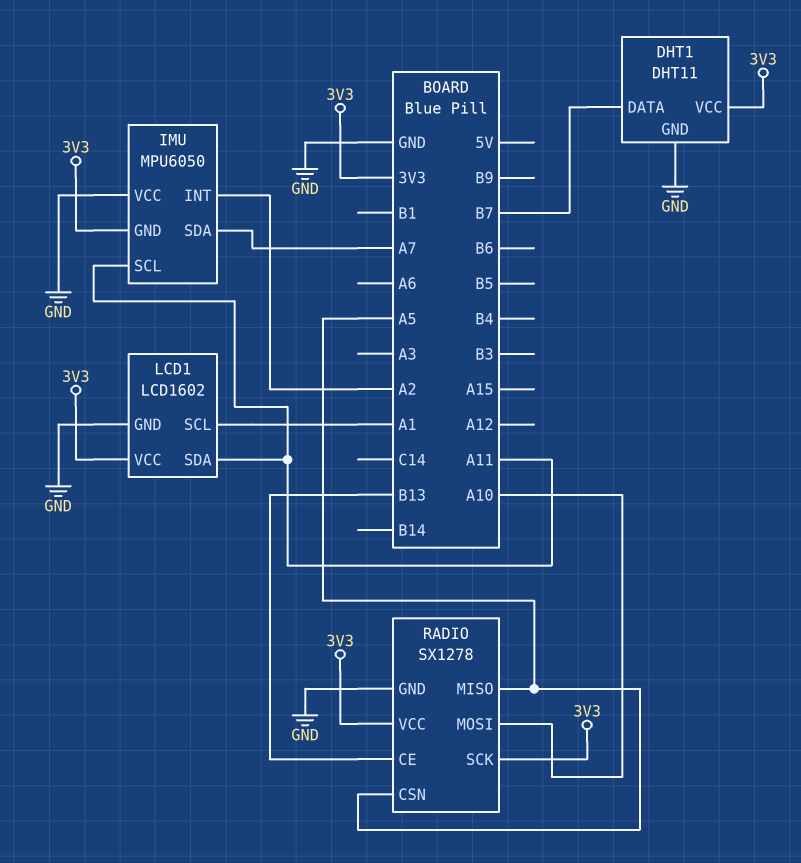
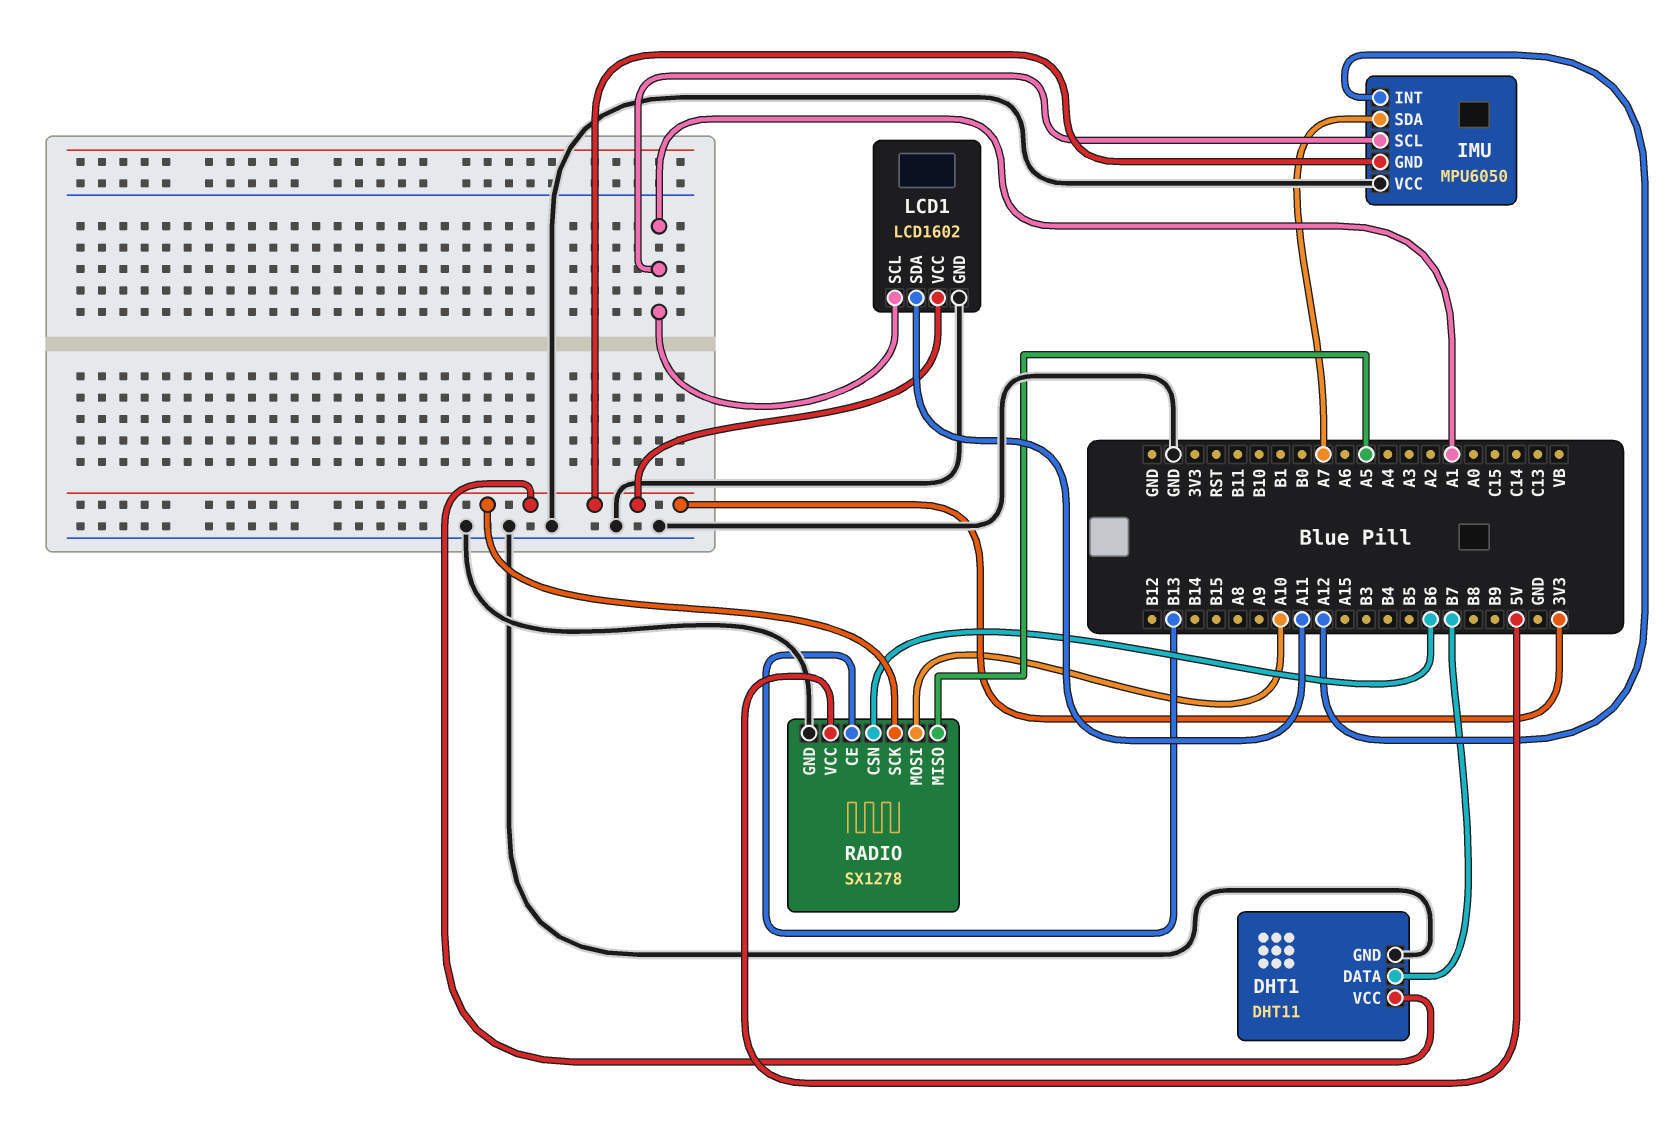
IMU pin INT: A2 -> A12
IMU pin SCL: A11 -> A1
RADIO pin CSN: A5 -> B6
RADIO pin VCC: 3V3 -> 5V

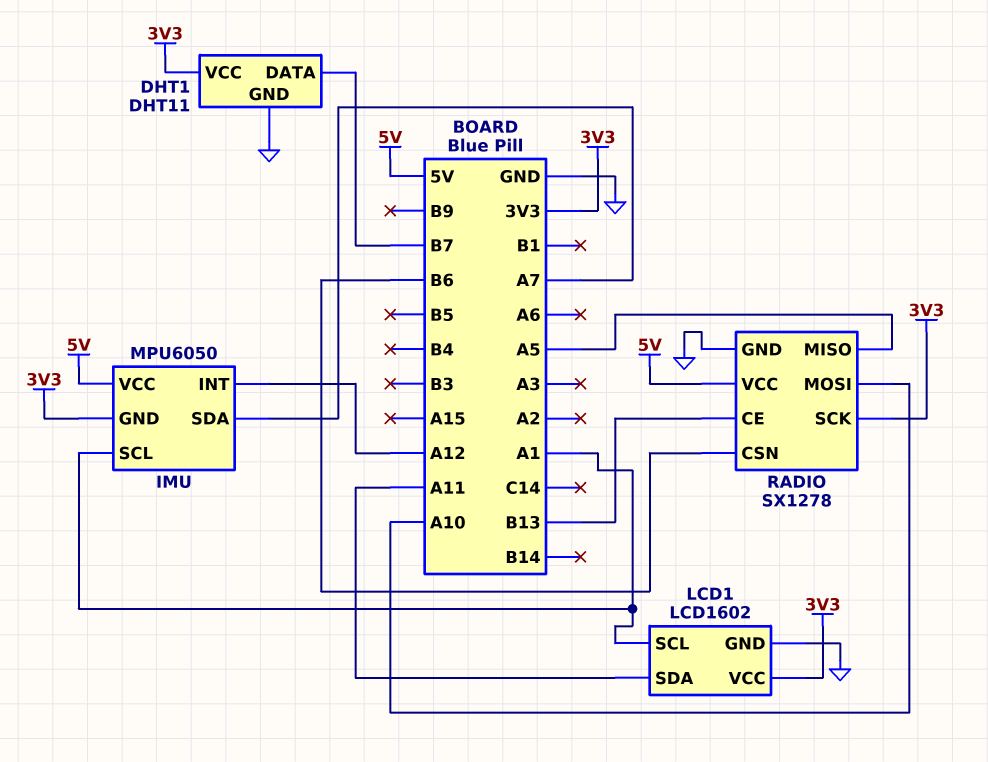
IMU pin VCC: GND -> 5V

